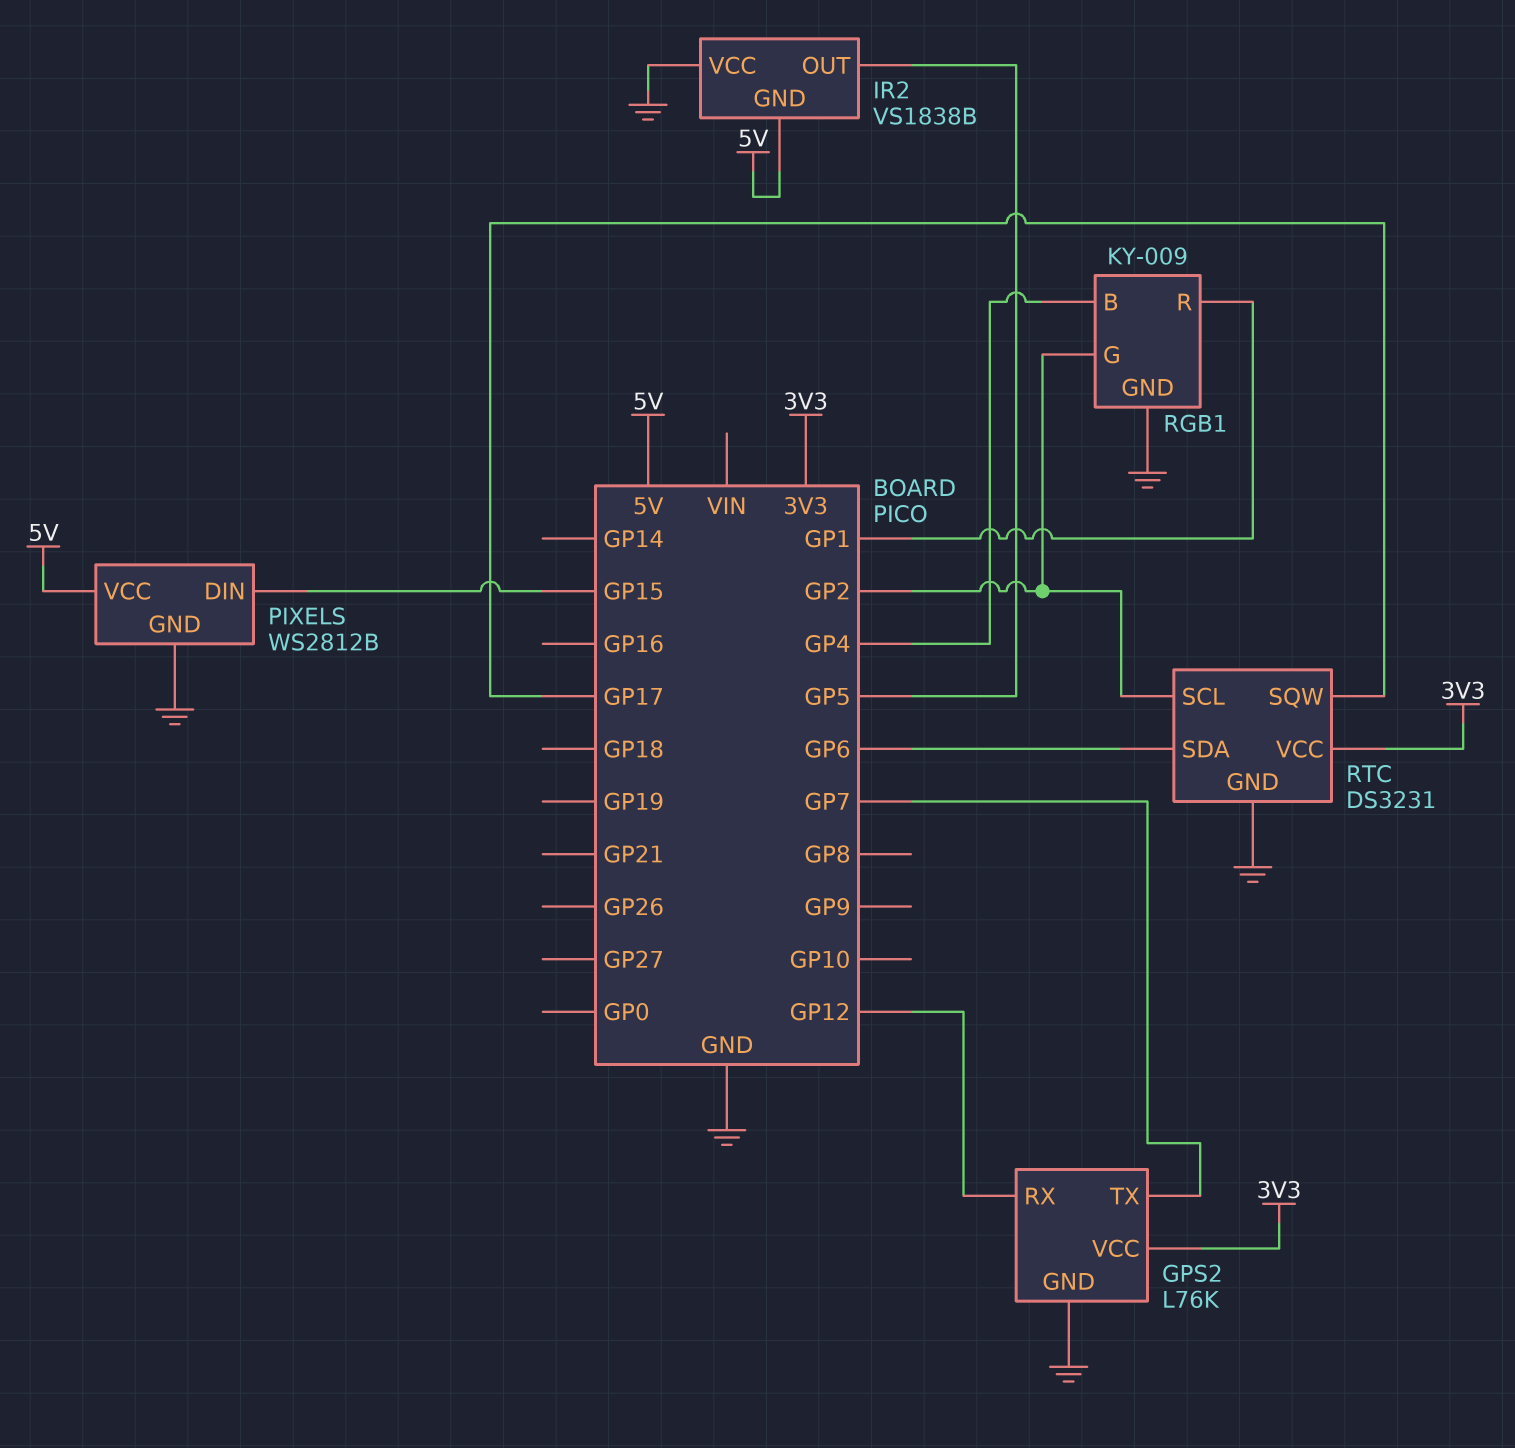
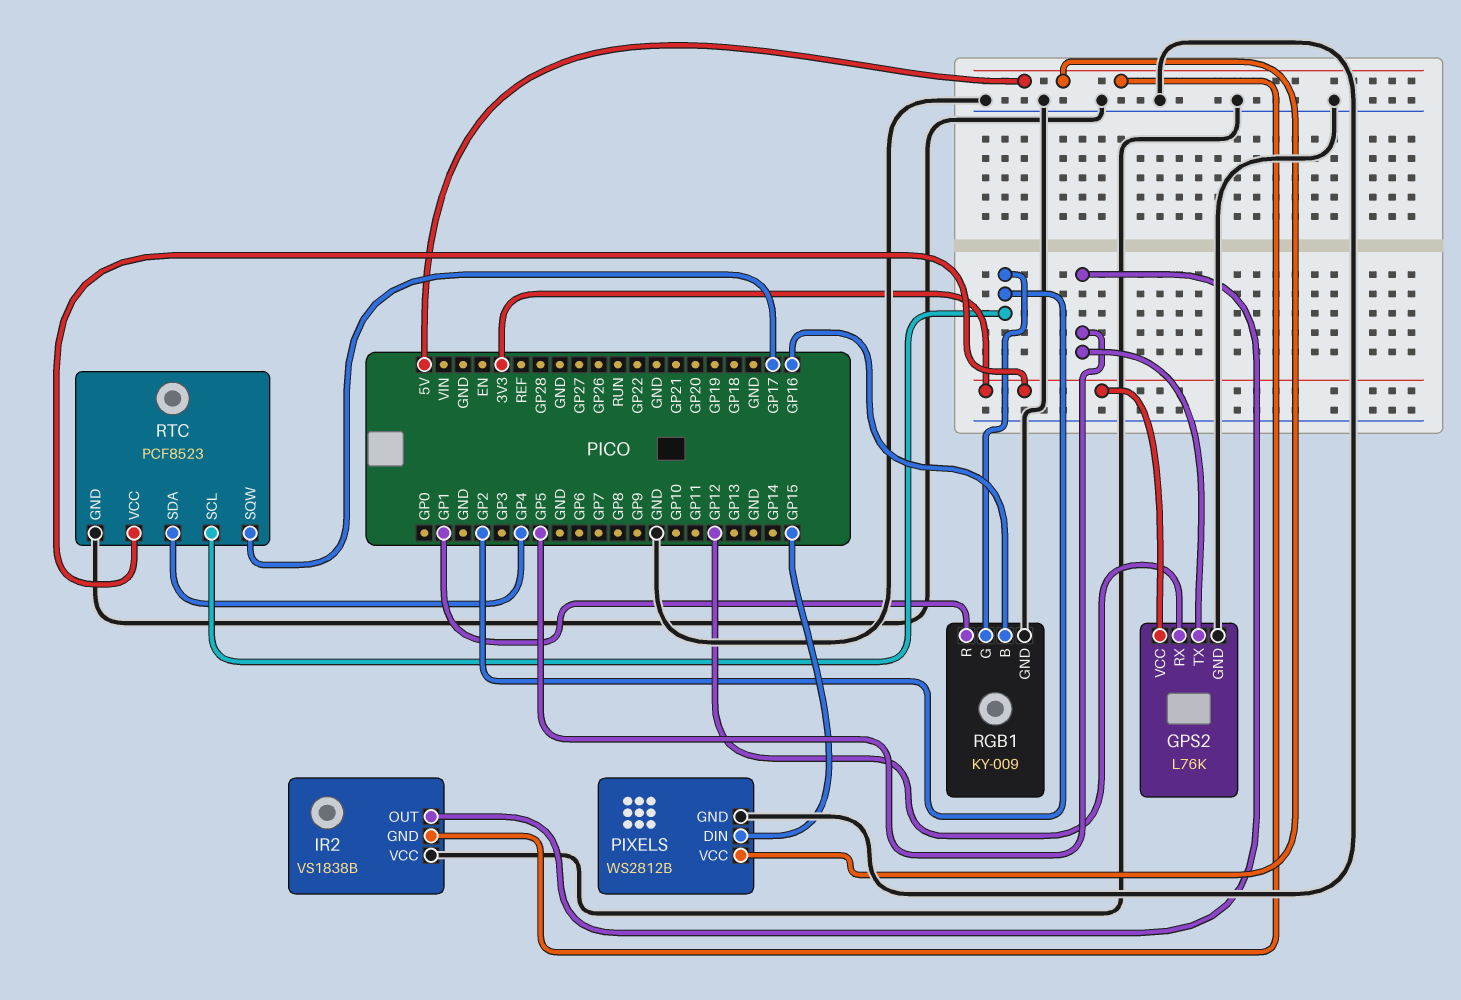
GPS2 pin TX: GP7 -> GP5
RGB1 pin B: GP4 -> GP16
RTC: DS3231 -> PCF8523
RTC pin SDA: GP6 -> GP4

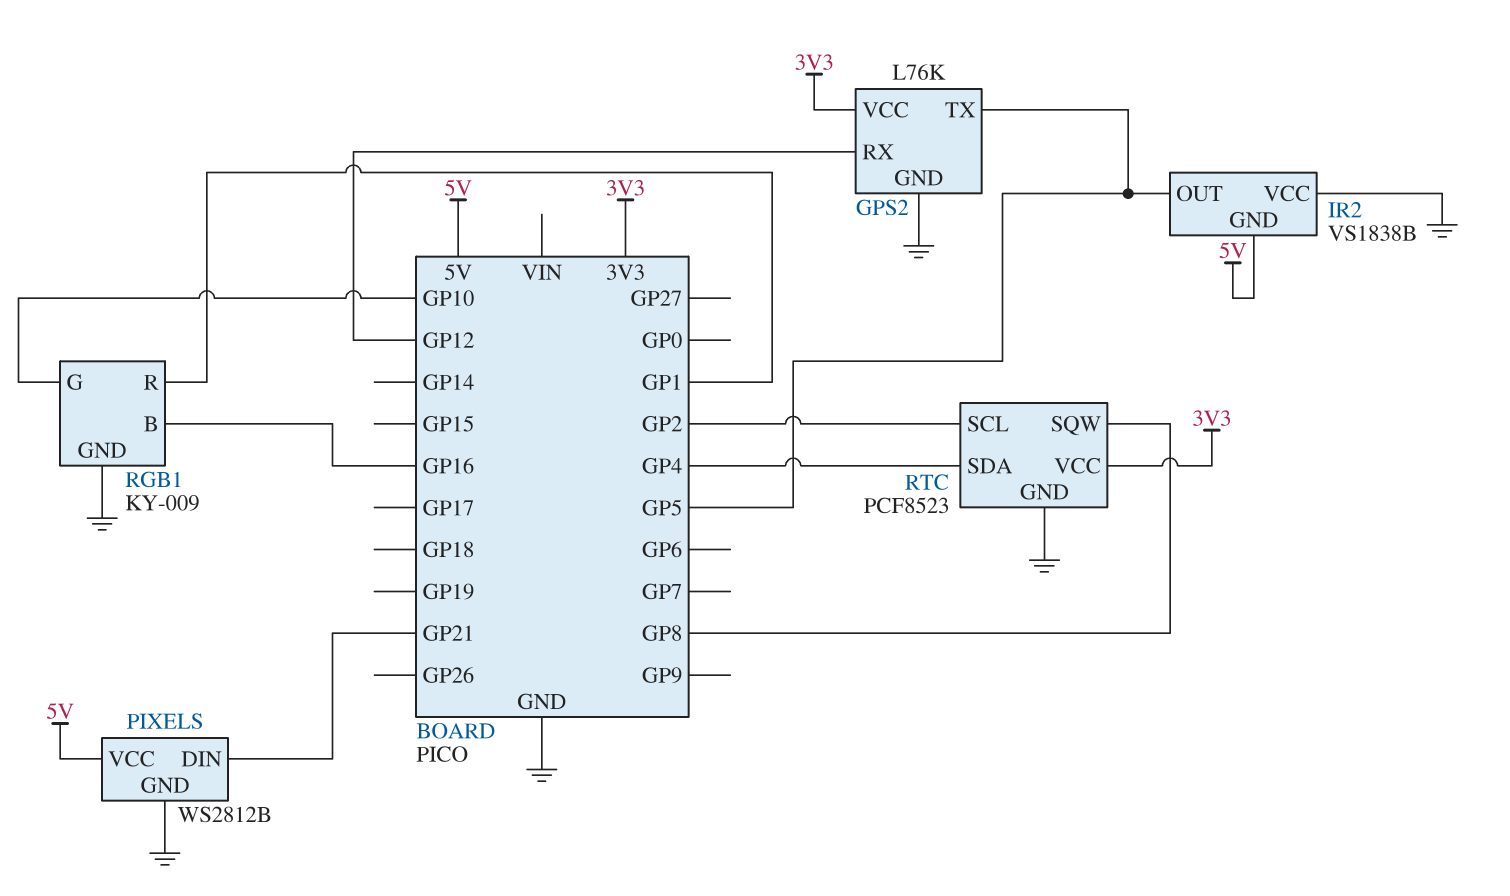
PIXELS pin DIN: GP15 -> GP21
RGB1 pin G: GP2 -> GP10
RTC pin SQW: GP17 -> GP8

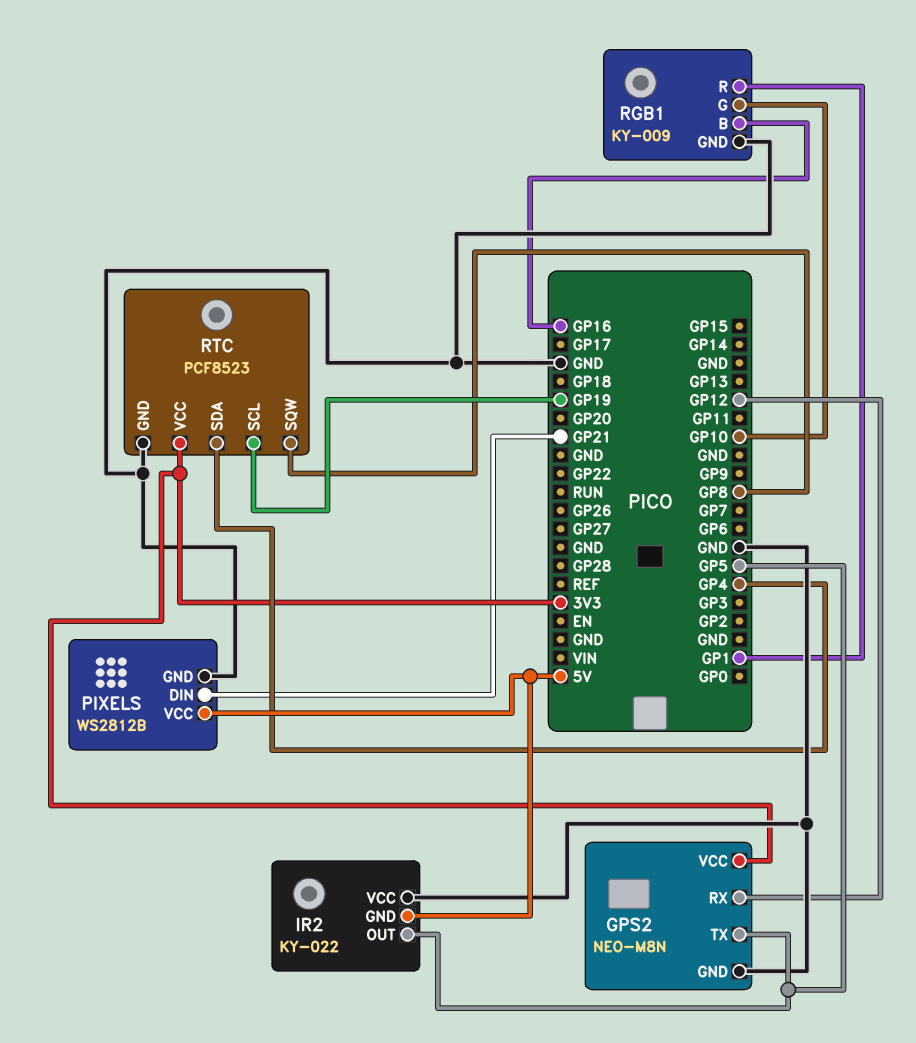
GPS2: L76K -> NEO-M8N
IR2: VS1838B -> KY-022
RTC pin SCL: GP2 -> GP19

